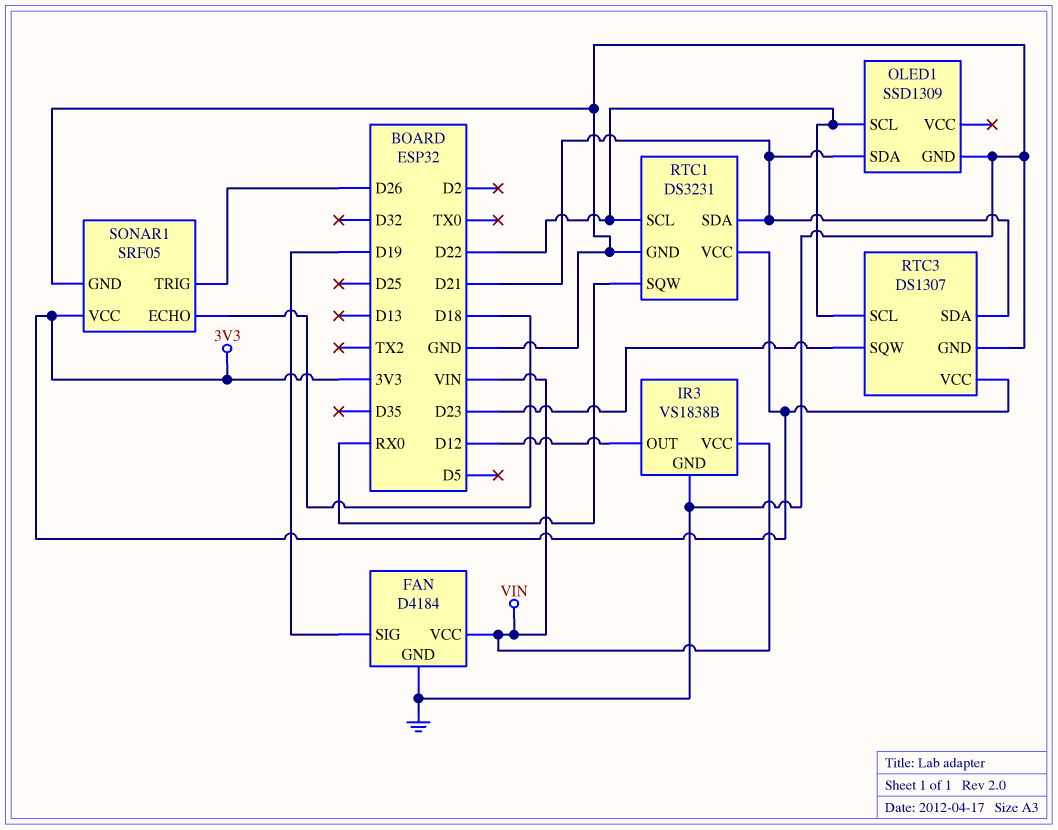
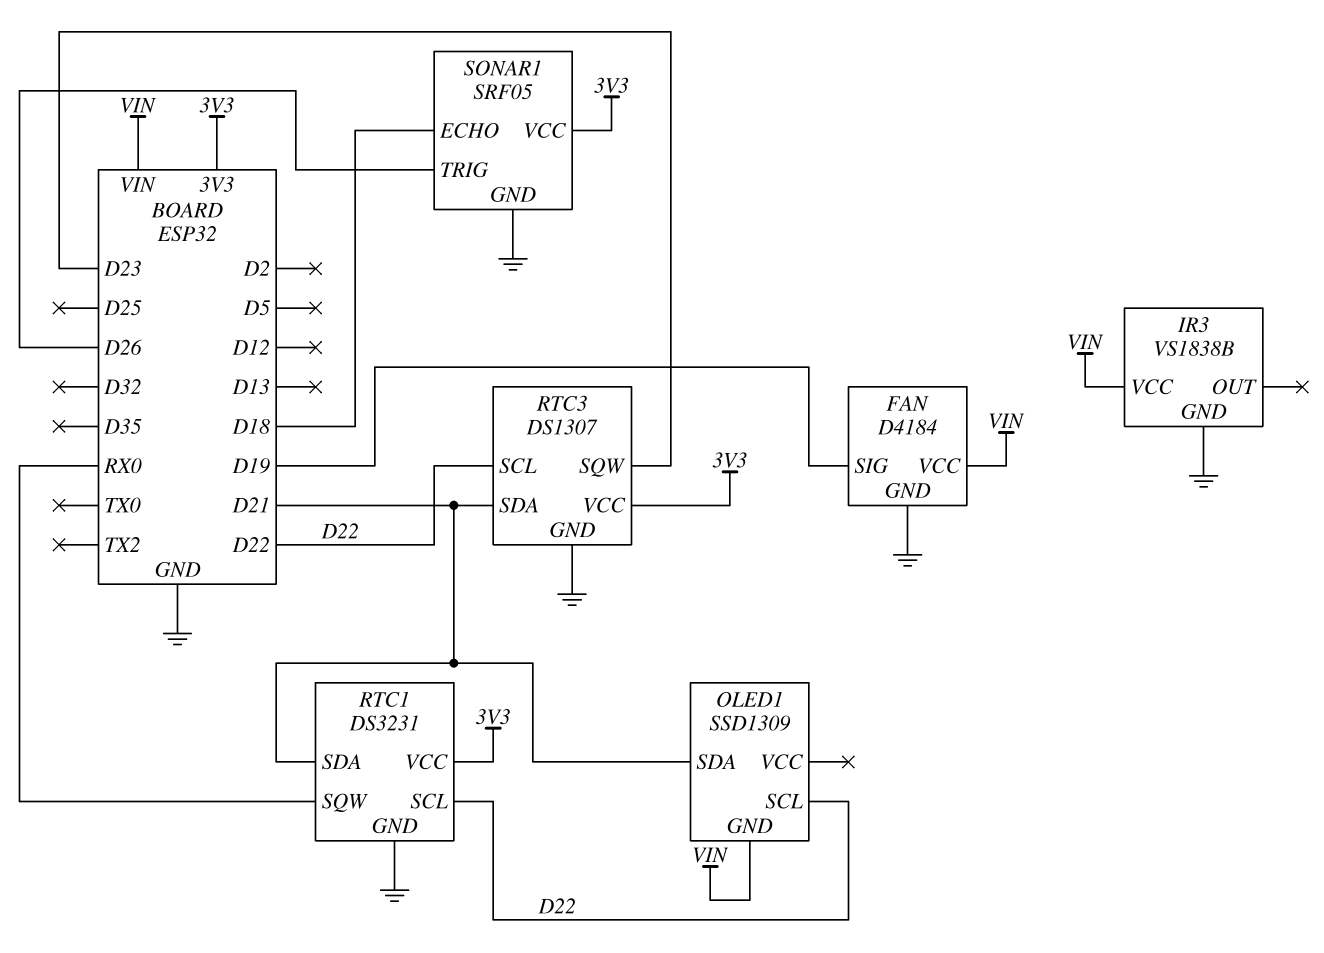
IR3 pin OUT: D12 -> none
OLED1 pin GND: GND -> VIN

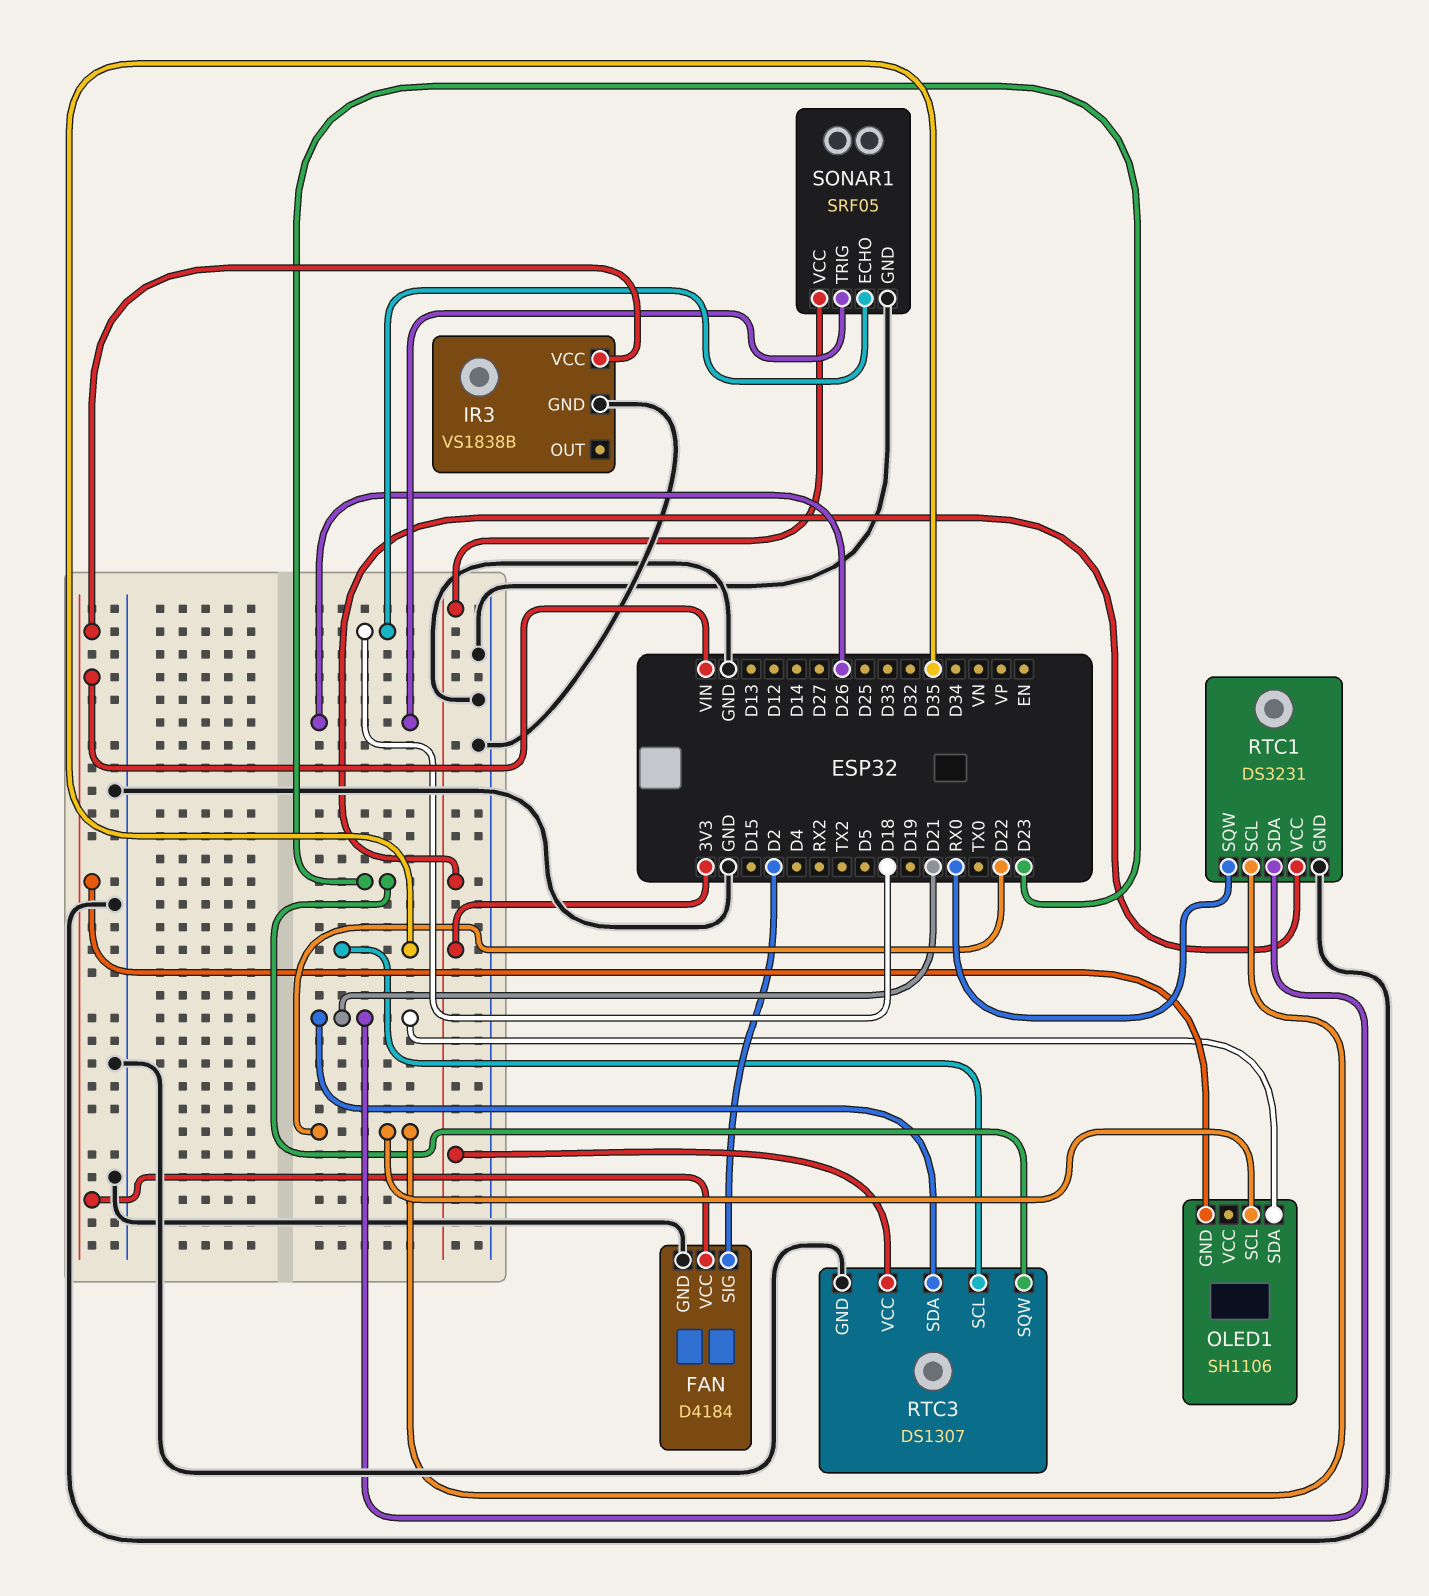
FAN pin SIG: D19 -> D2
OLED1: SSD1309 -> SH1106
RTC3 pin SCL: D22 -> D35

